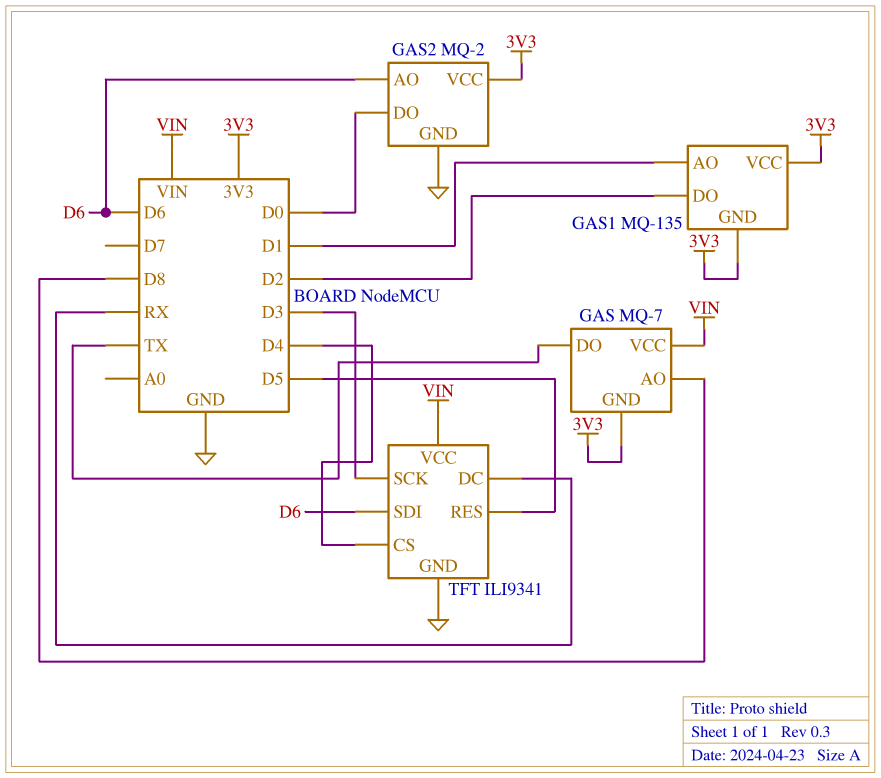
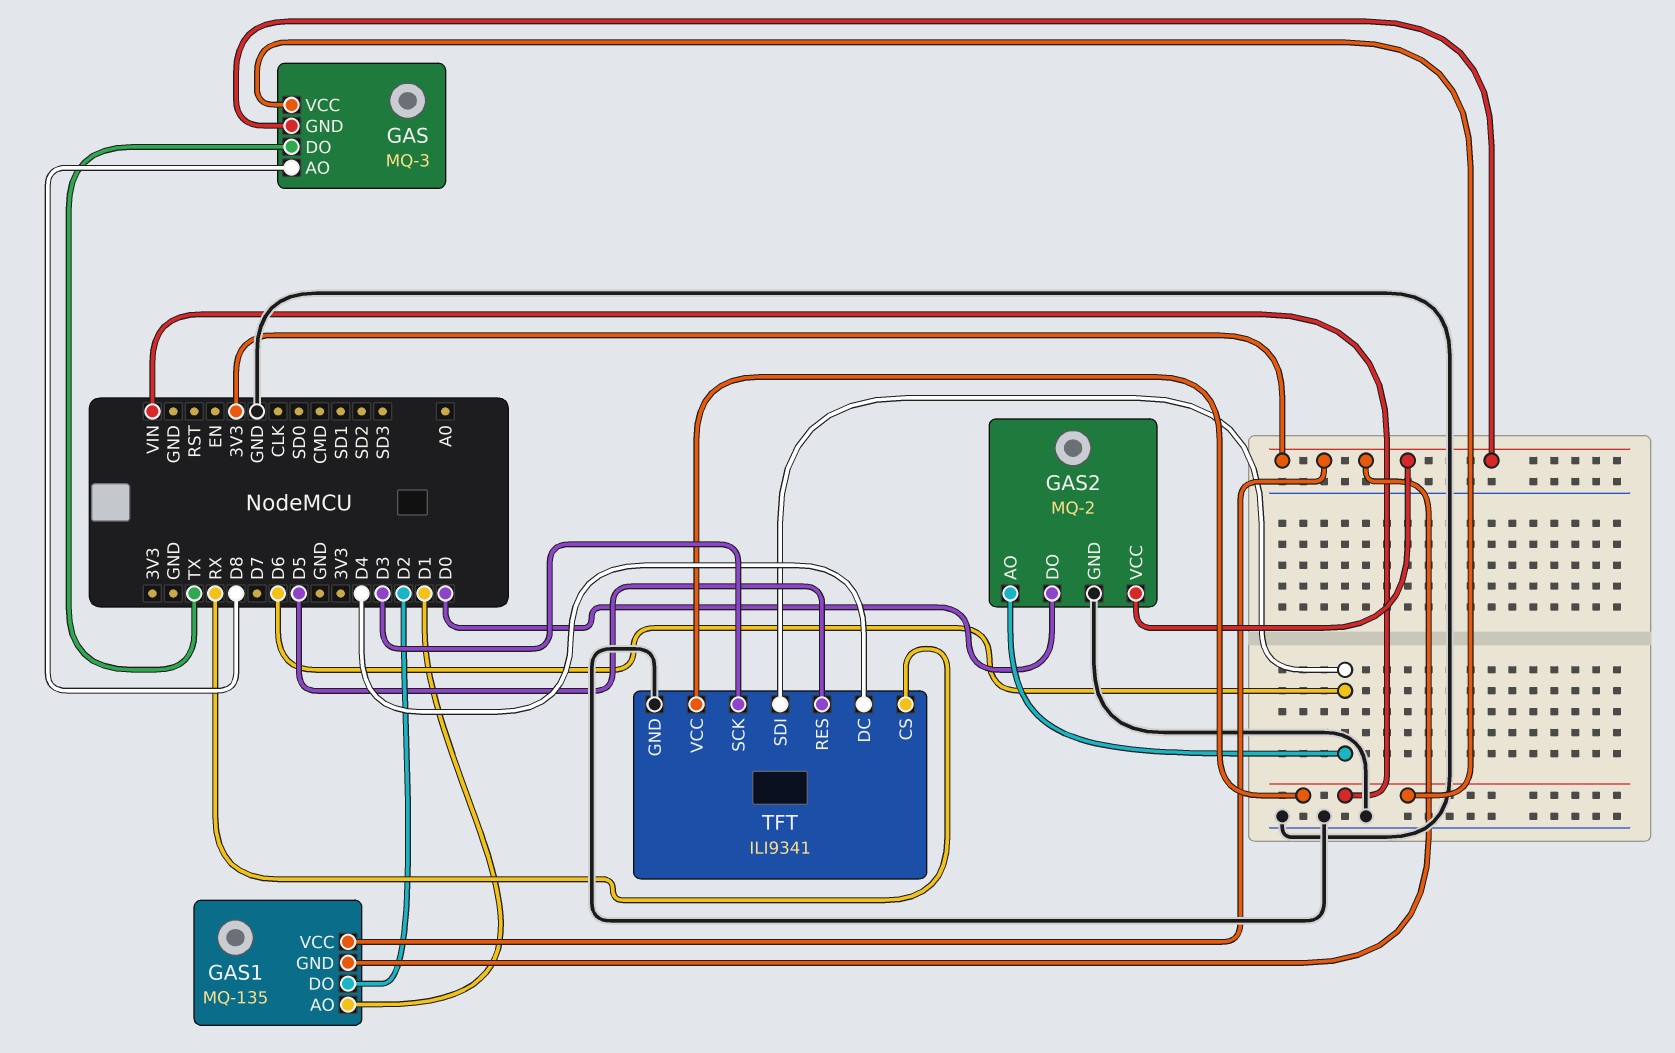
GAS: MQ-7 -> MQ-3
TFT pin CS: D4 -> RX
TFT pin DC: RX -> D4

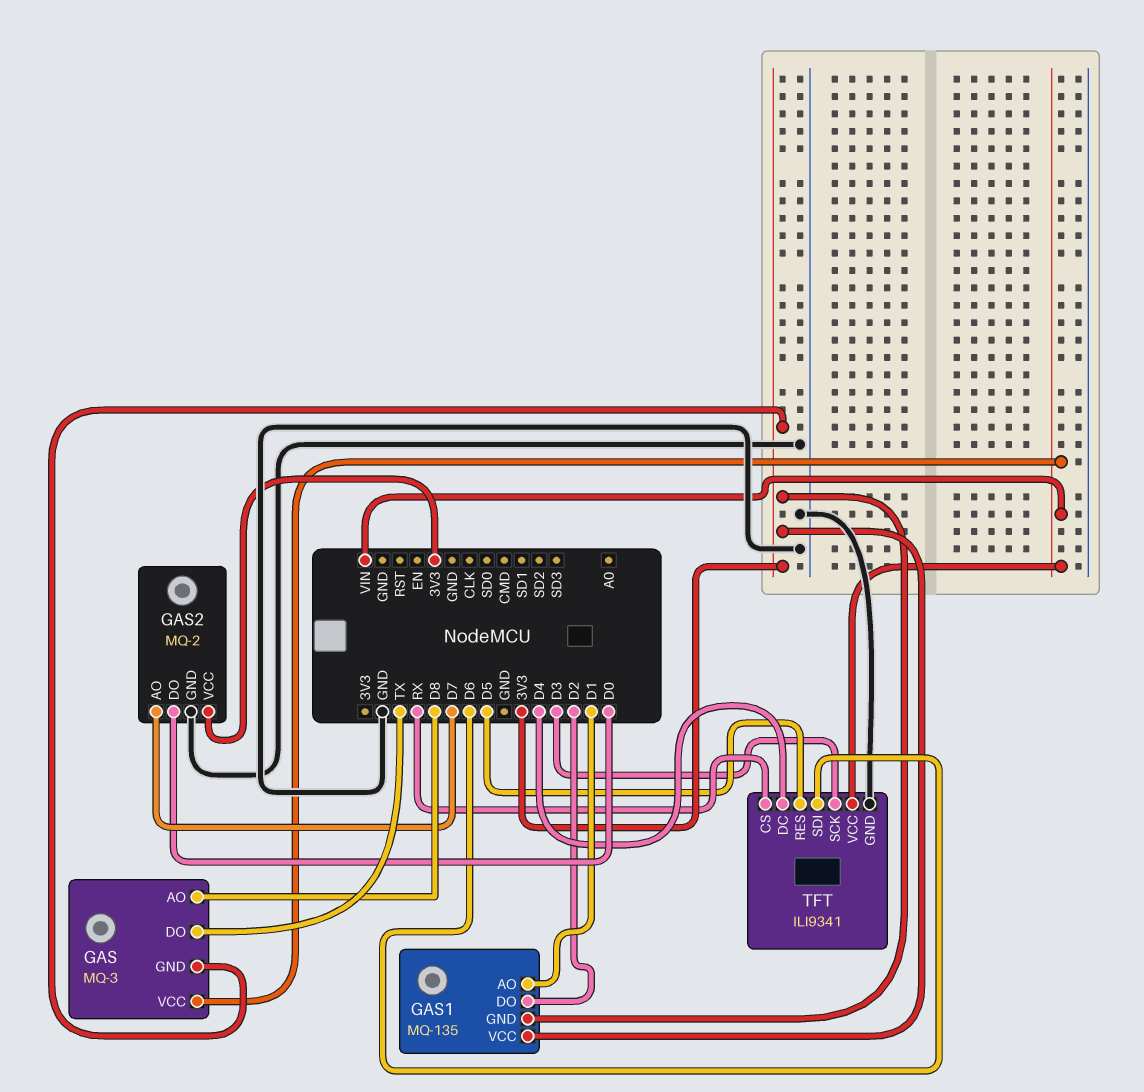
GAS2 pin AO: D6 -> D7

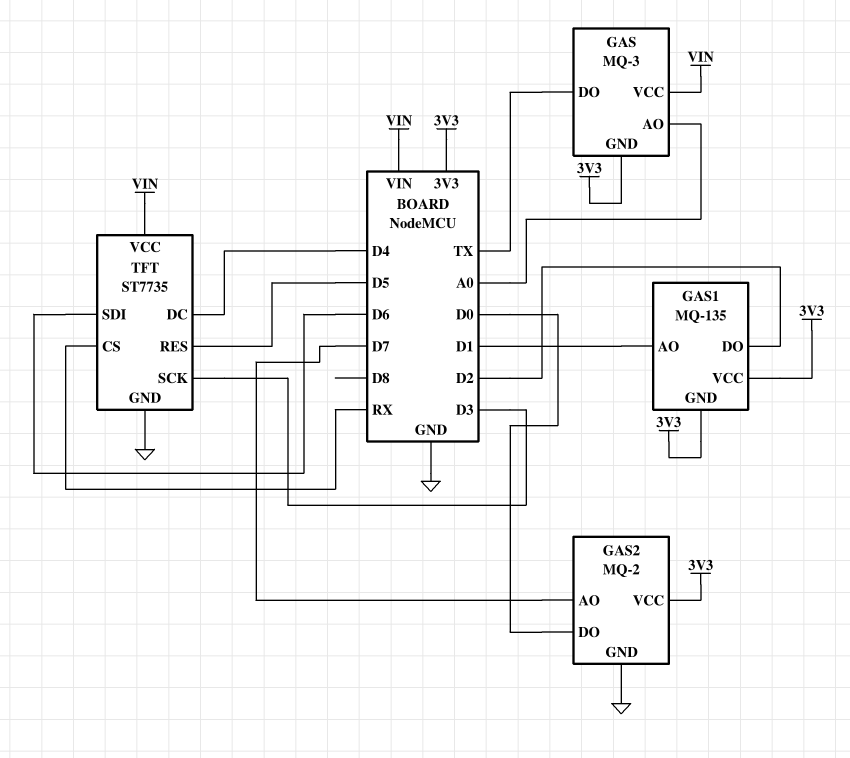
GAS pin AO: D8 -> A0
TFT: ILI9341 -> ST7735

